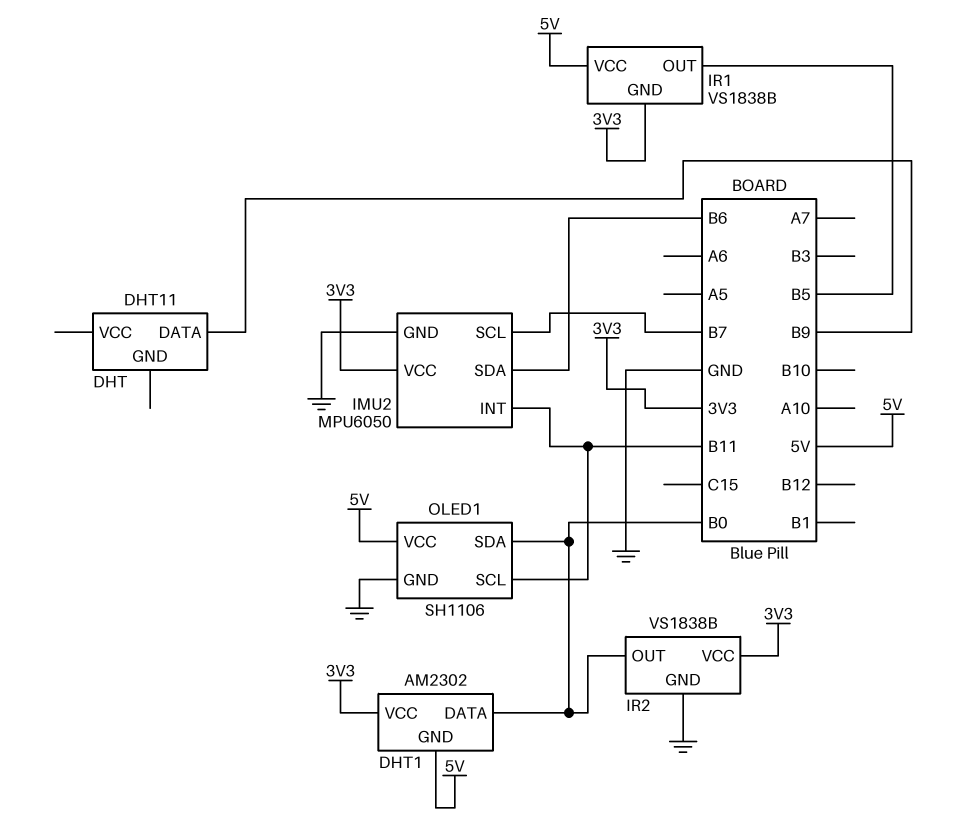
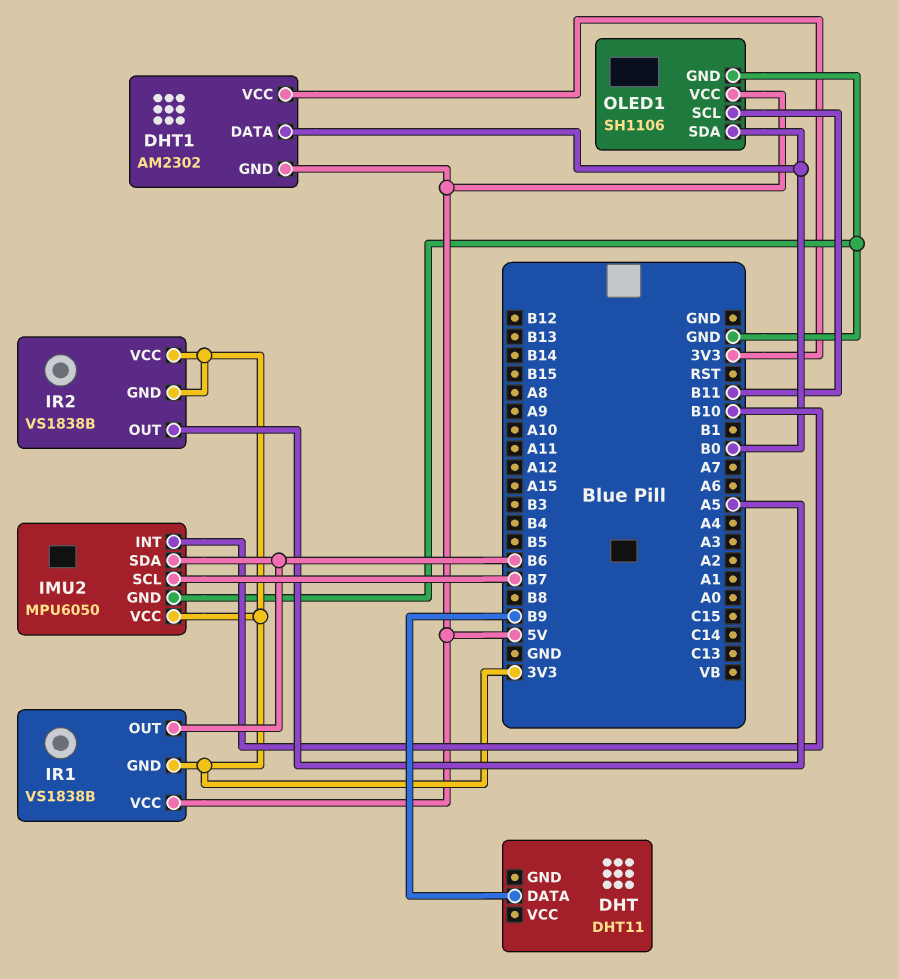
IMU2 pin INT: B11 -> B10
IR1 pin OUT: B5 -> B6
IR2 pin GND: GND -> 3V3
IR2 pin OUT: B0 -> A5

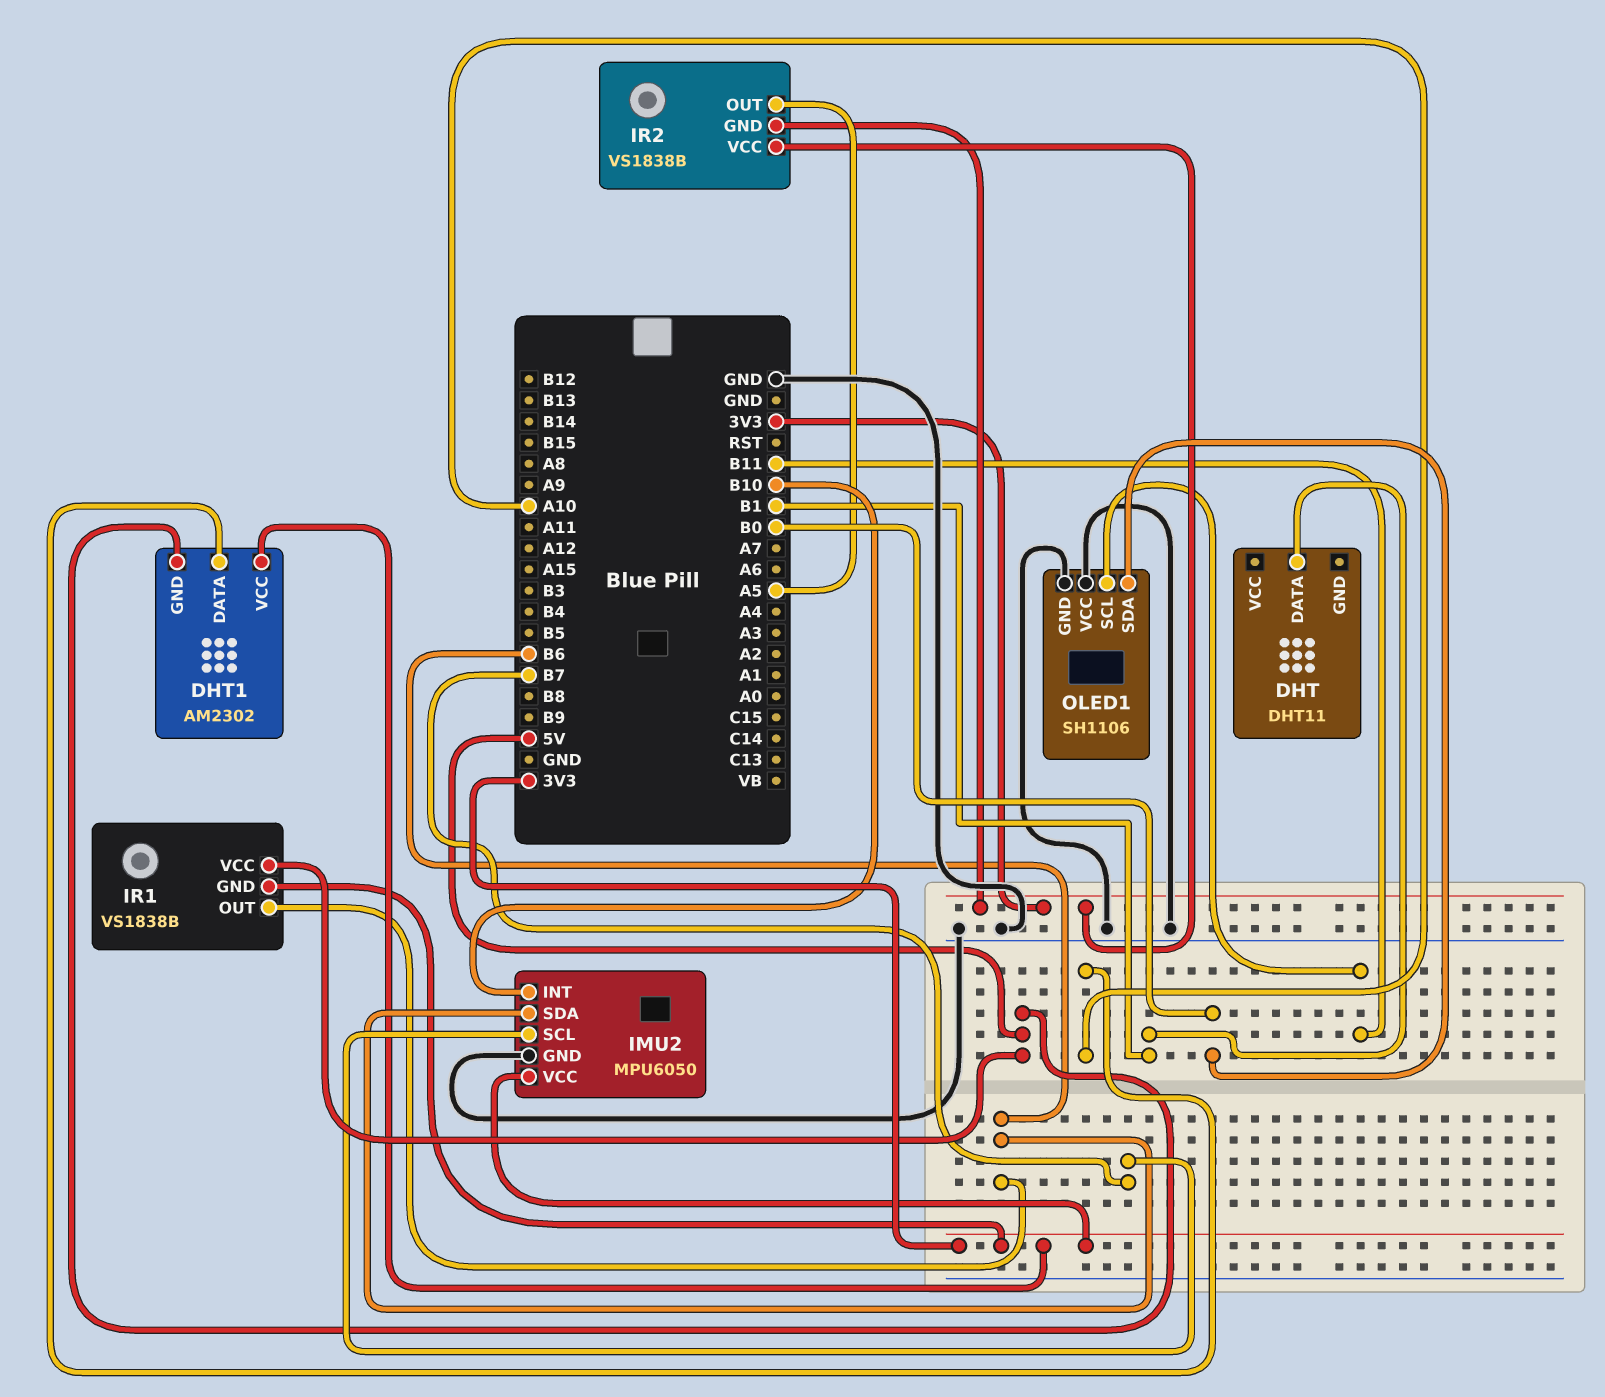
DHT pin DATA: B9 -> B1
DHT1 pin DATA: B0 -> A10
OLED1 pin VCC: 5V -> GND

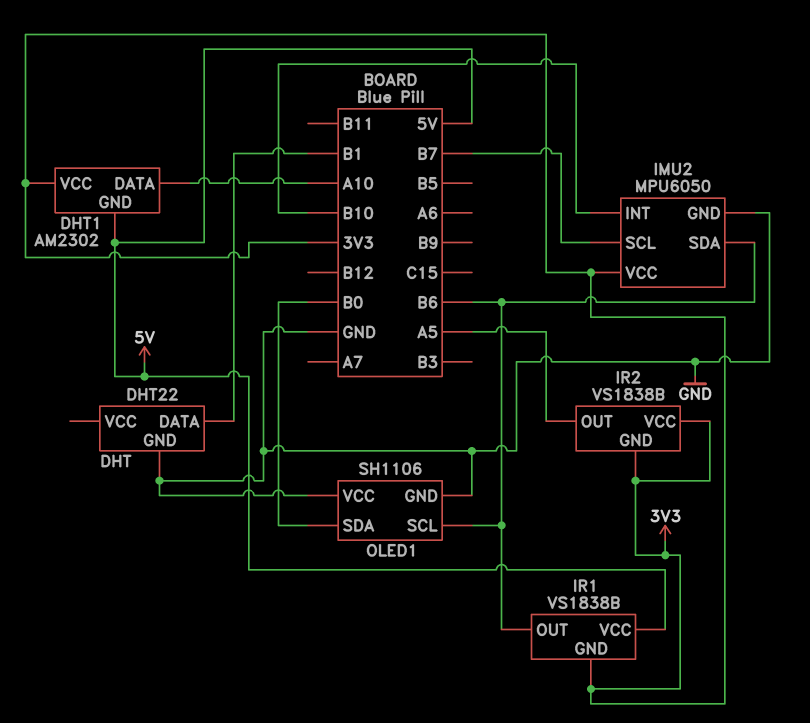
DHT: DHT11 -> DHT22
DHT pin GND: none -> GND
OLED1 pin SCL: B11 -> B6

